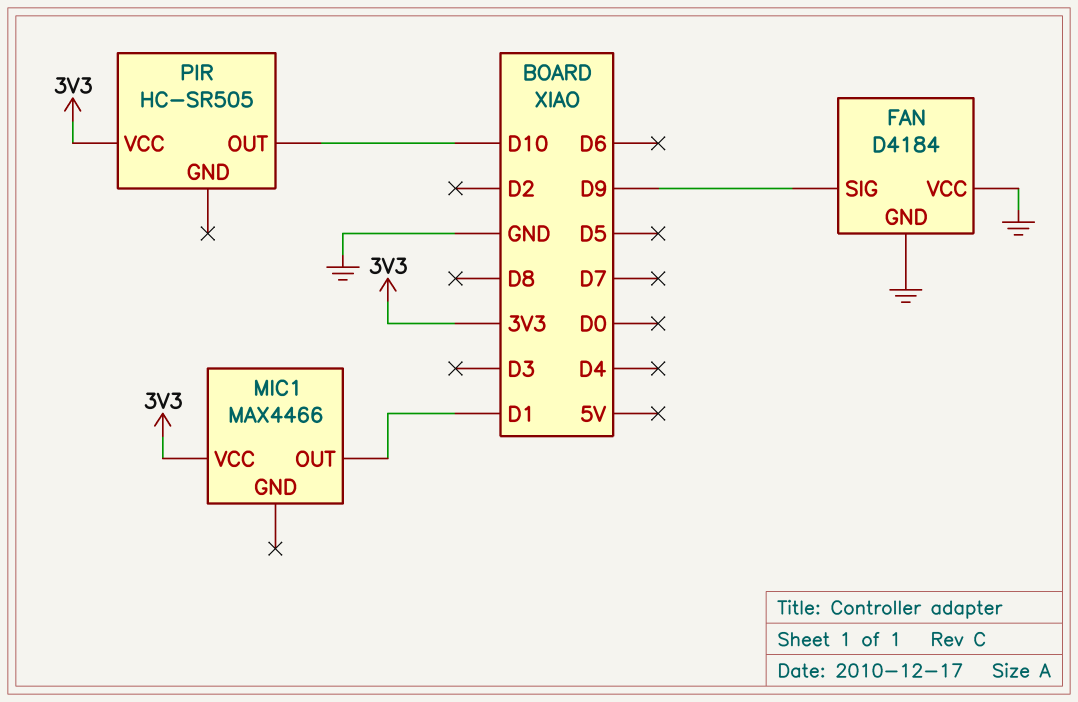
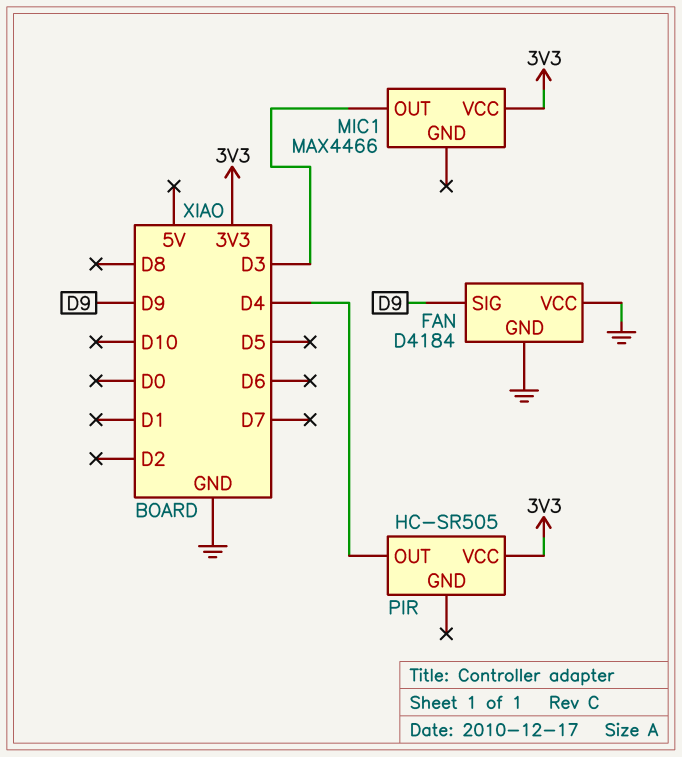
MIC1 pin OUT: D1 -> D3
PIR pin OUT: D10 -> D4

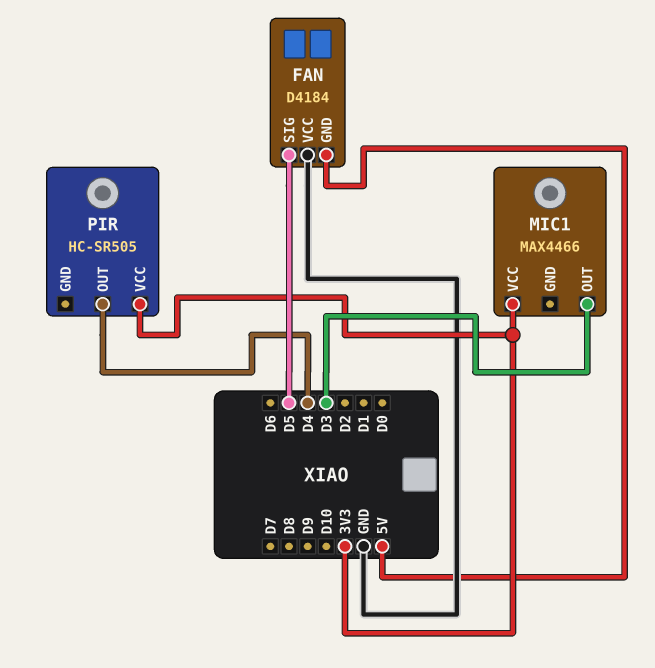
FAN pin GND: GND -> 5V
FAN pin SIG: D9 -> D5

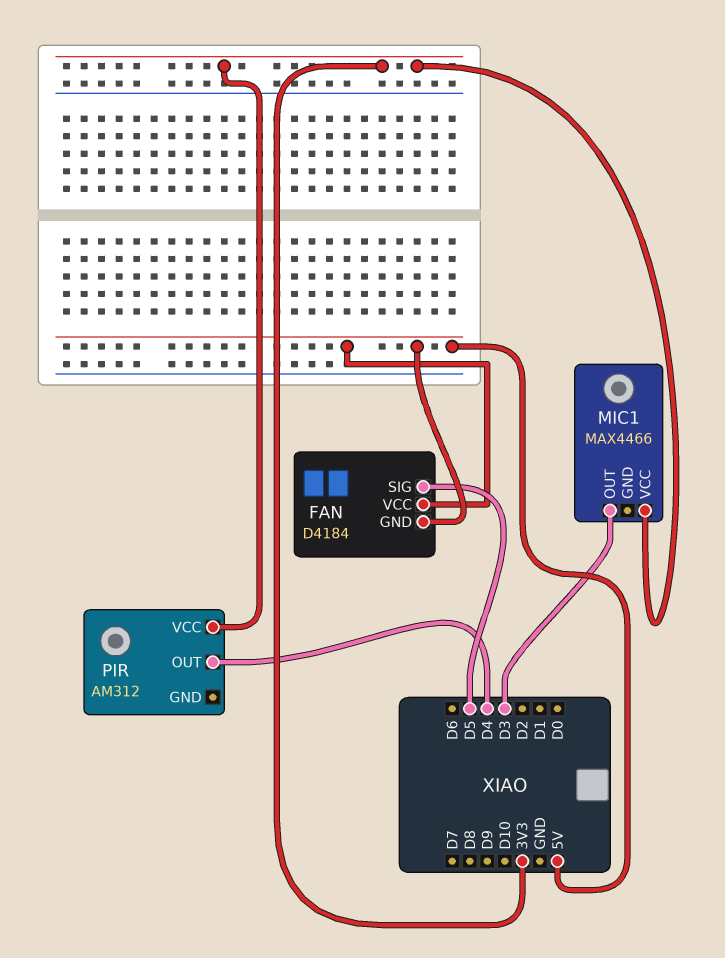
FAN pin VCC: GND -> 5V
PIR: HC-SR505 -> AM312

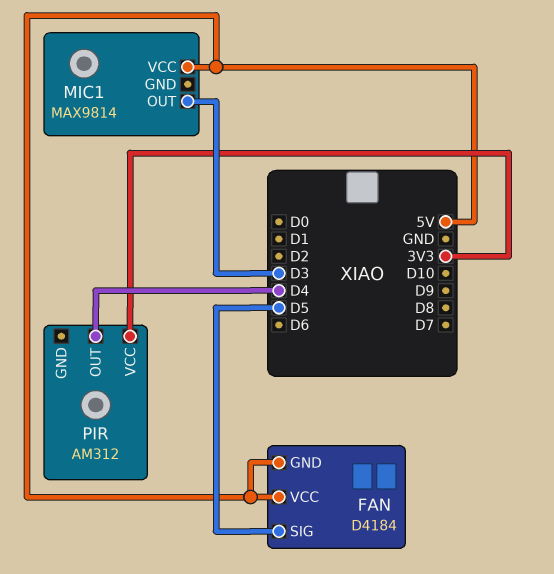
MIC1: MAX4466 -> MAX9814
MIC1 pin VCC: 3V3 -> 5V

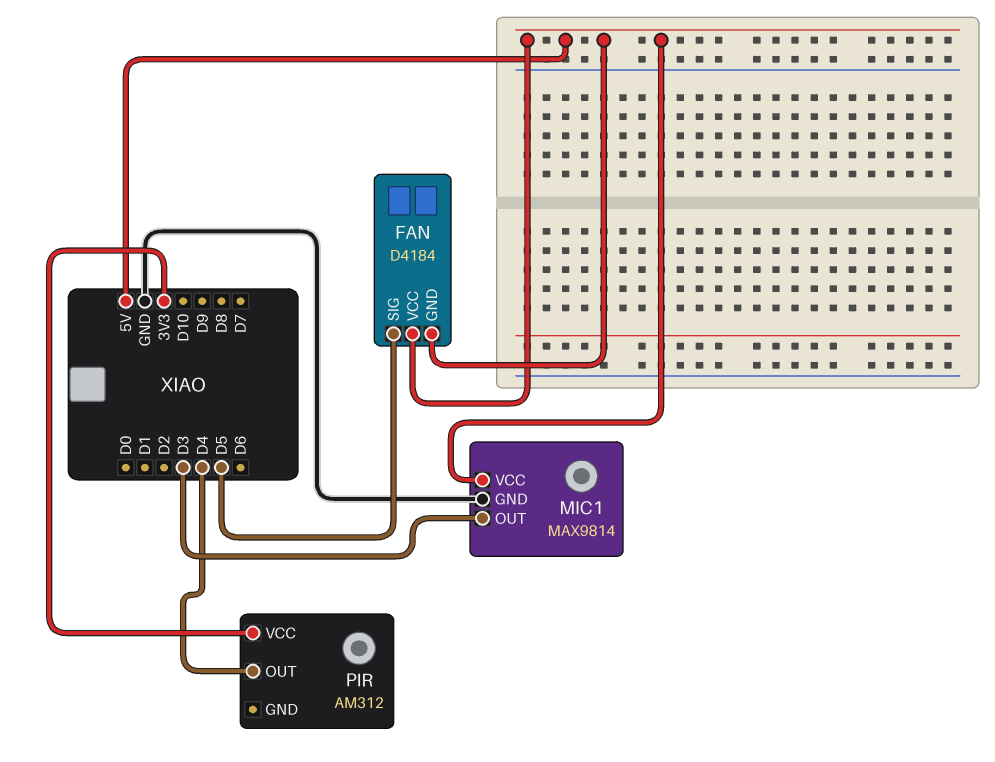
MIC1 pin GND: none -> GND

